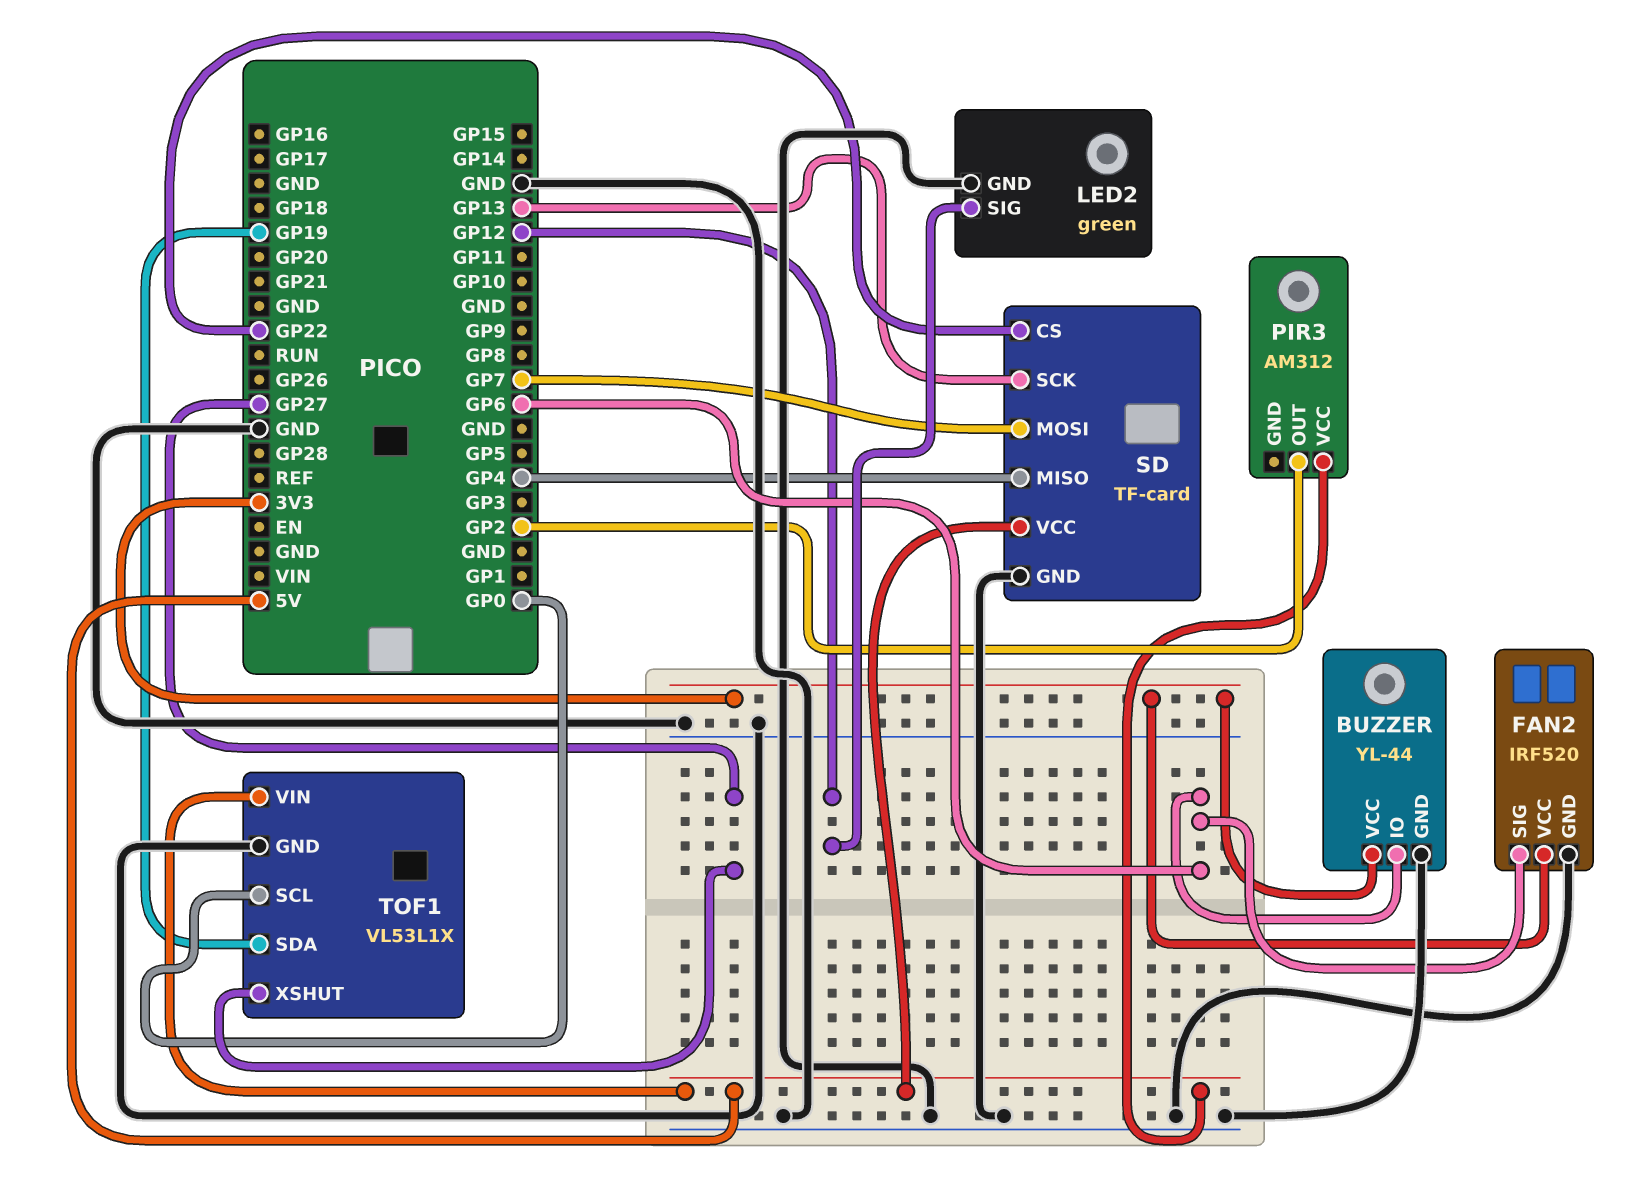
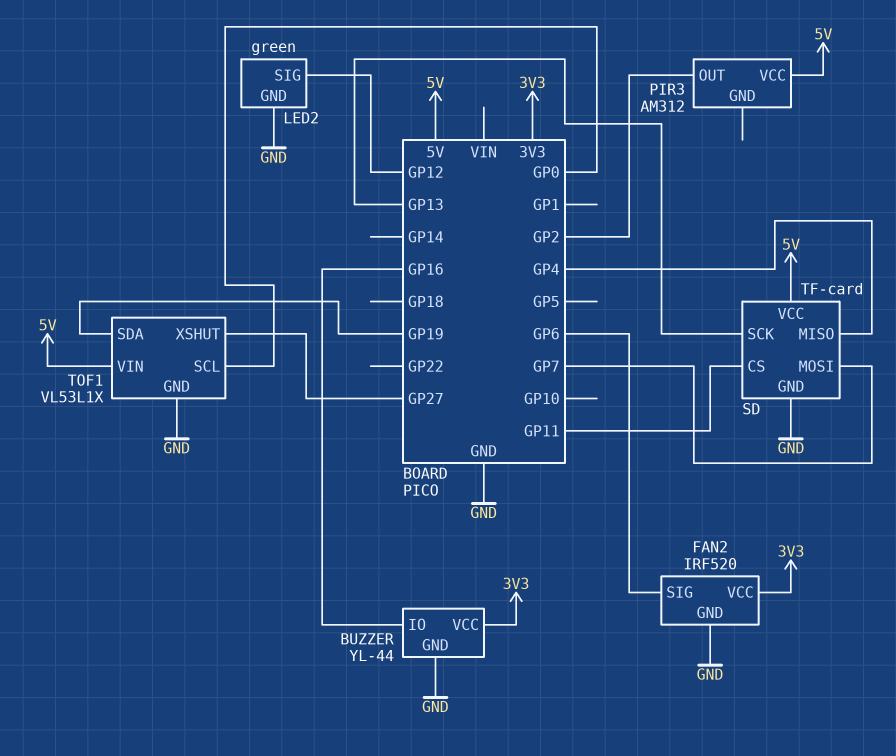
BUZZER pin IO: GP6 -> GP16
SD pin CS: GP22 -> GP11

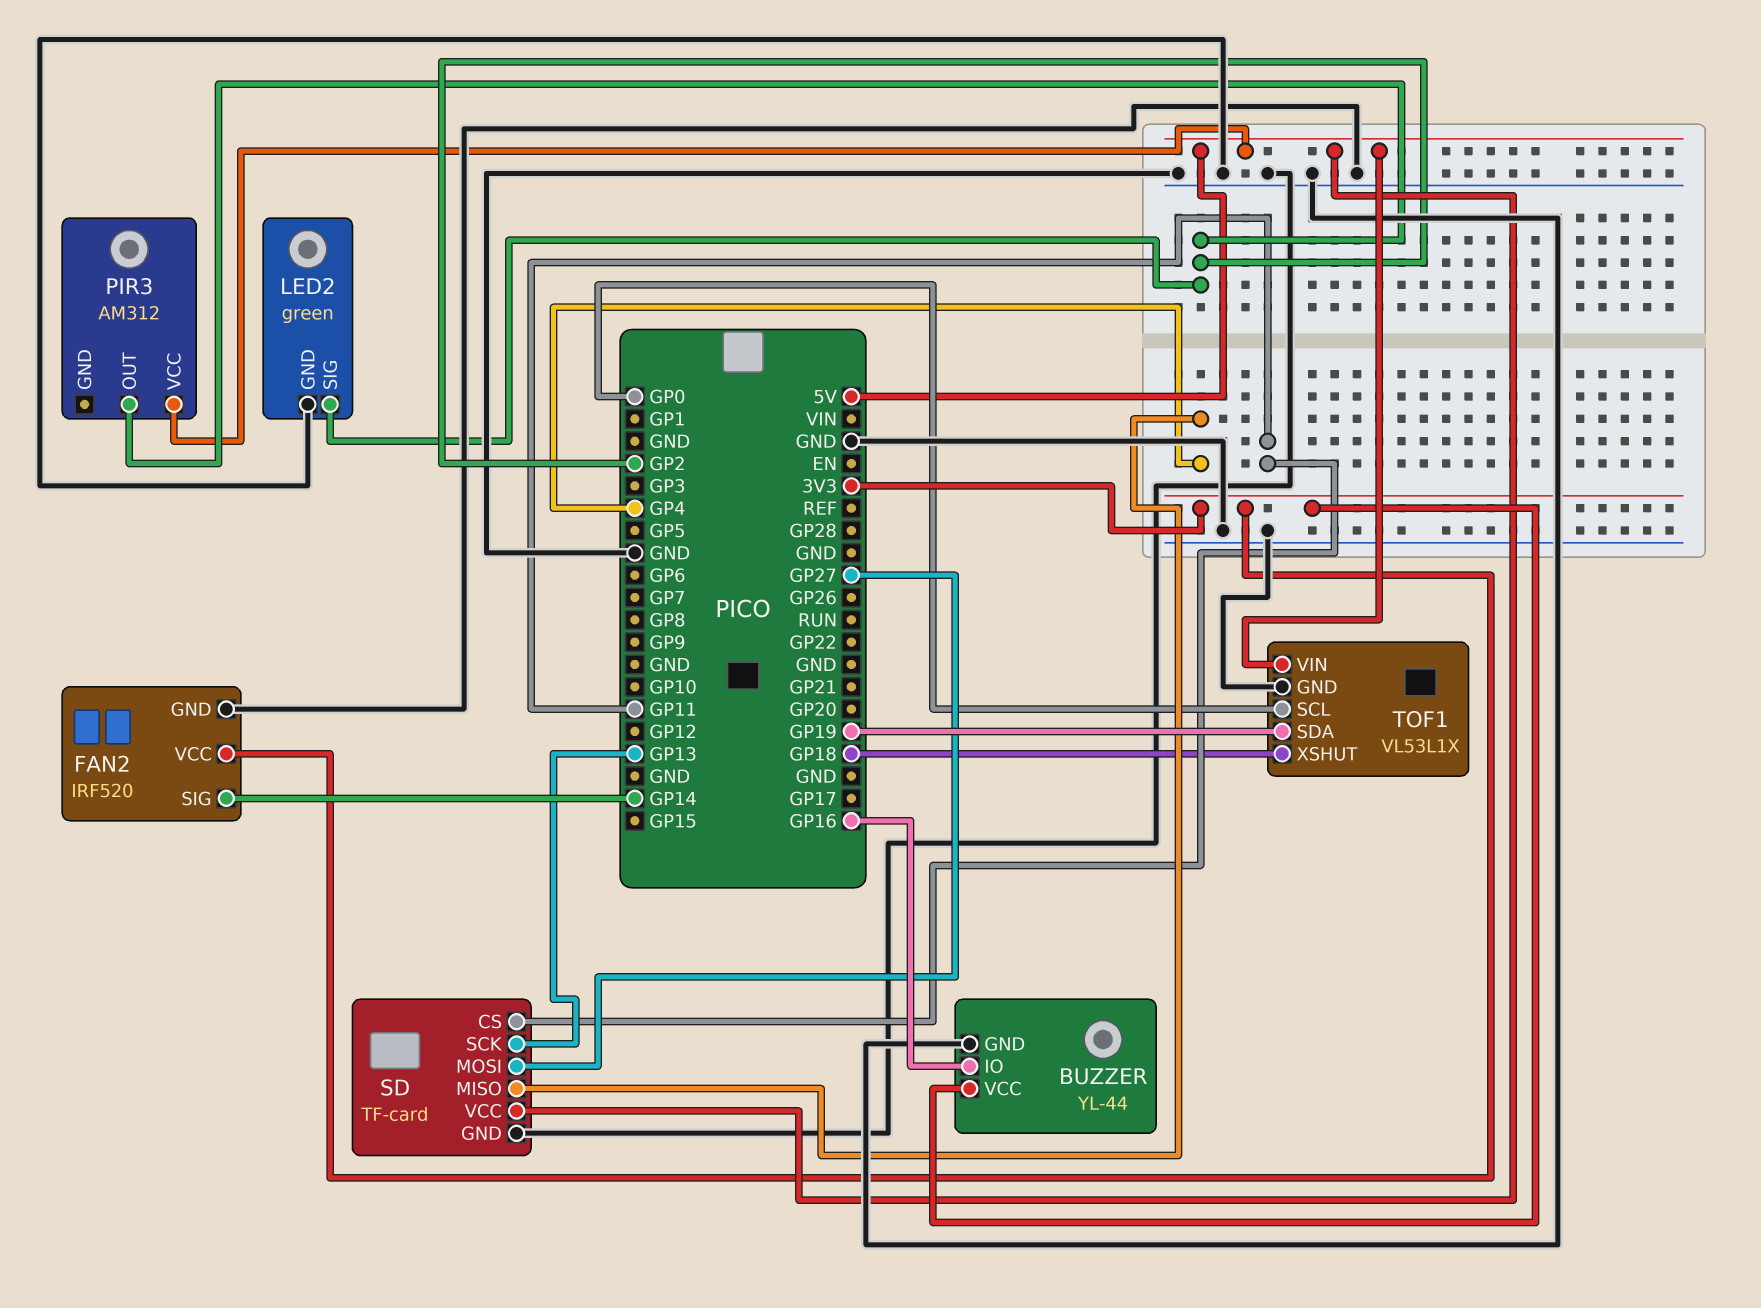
FAN2 pin SIG: GP6 -> GP14
LED2 pin SIG: GP12 -> GP2
SD pin MOSI: GP7 -> GP27
TOF1 pin XSHUT: GP27 -> GP18

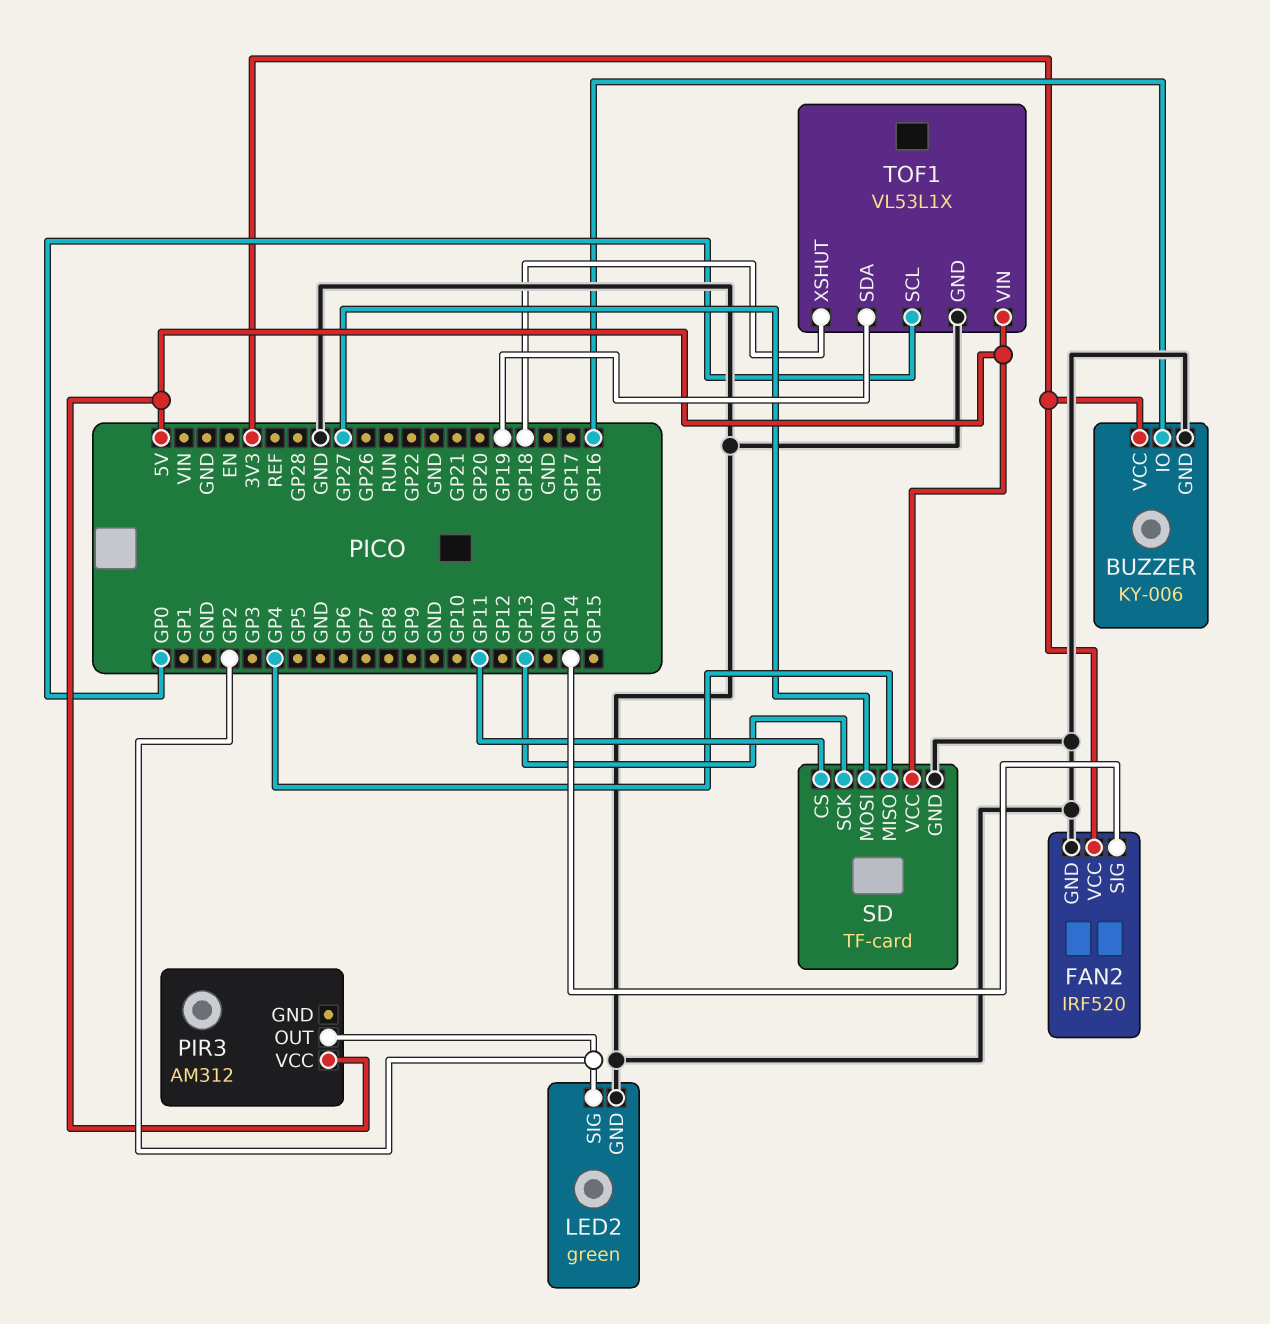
BUZZER: YL-44 -> KY-006

